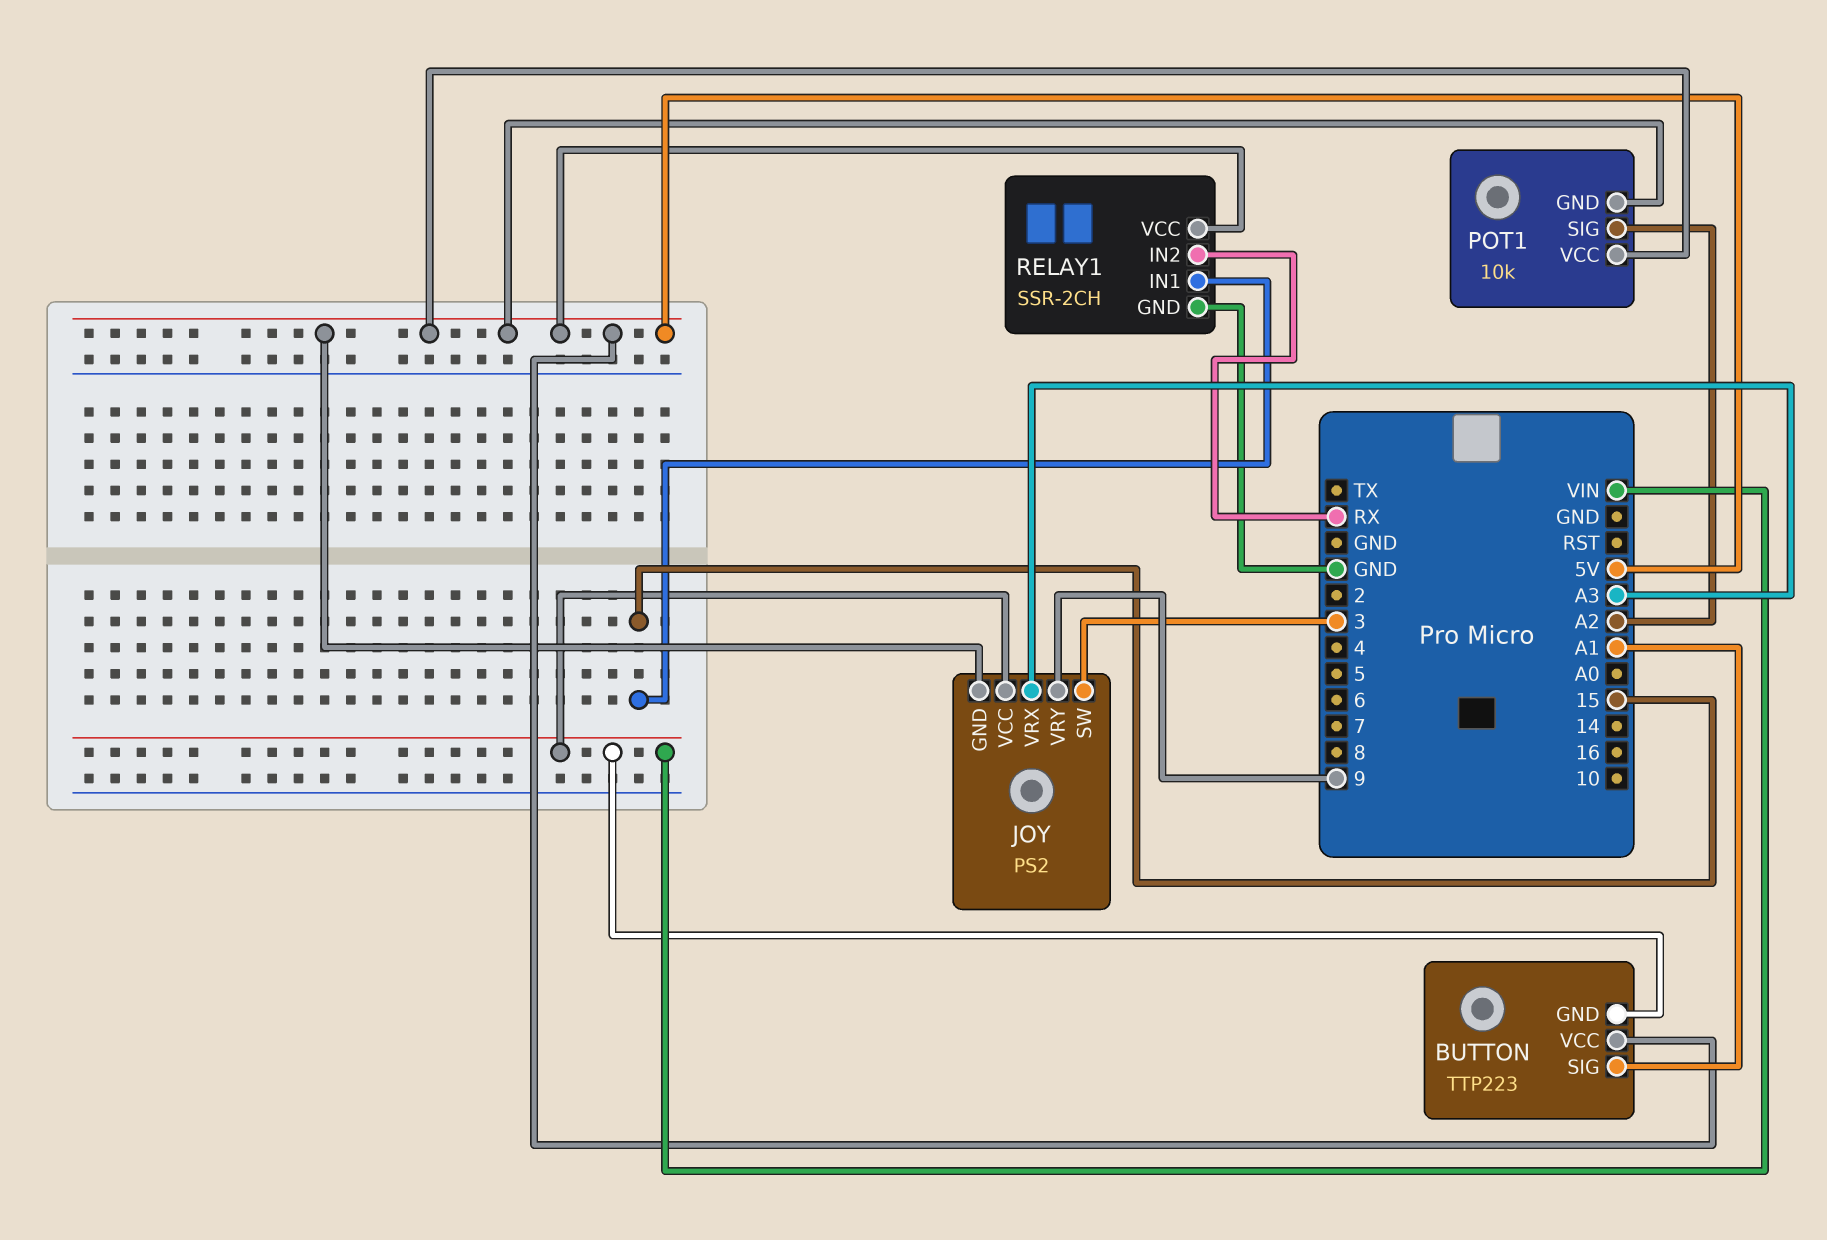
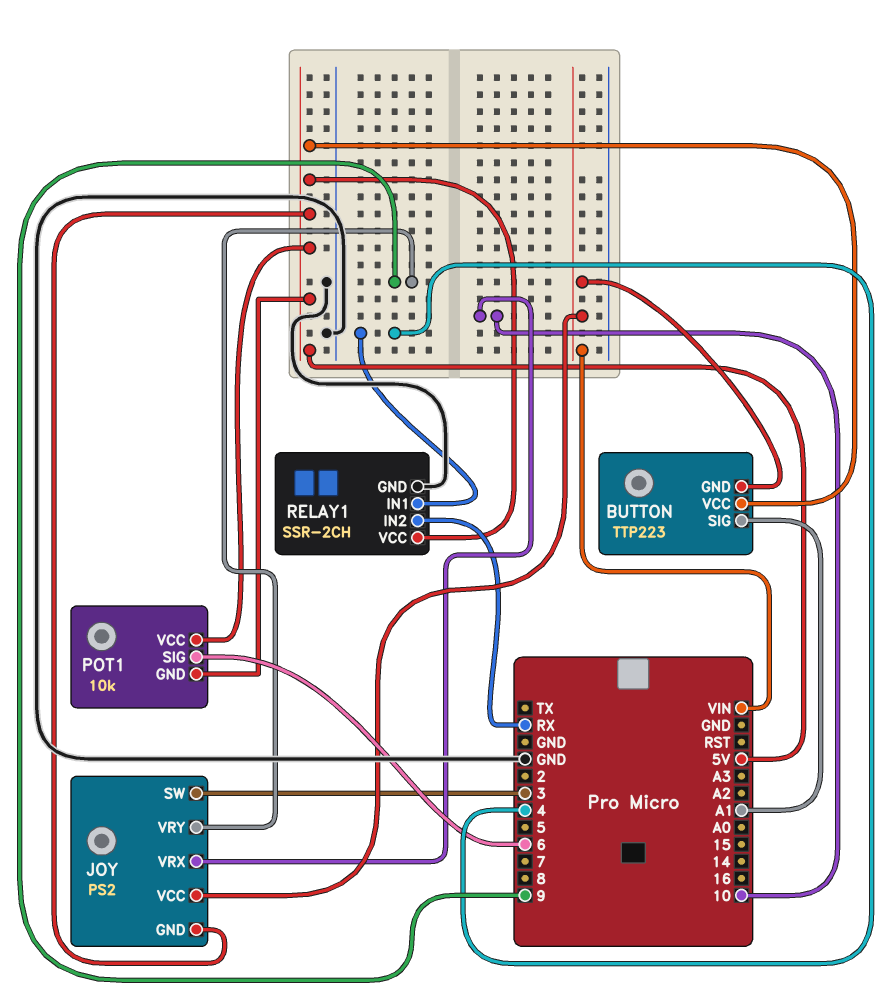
JOY pin VRX: A3 -> 10
POT1 pin SIG: A2 -> 6
RELAY1 pin IN1: 15 -> 4

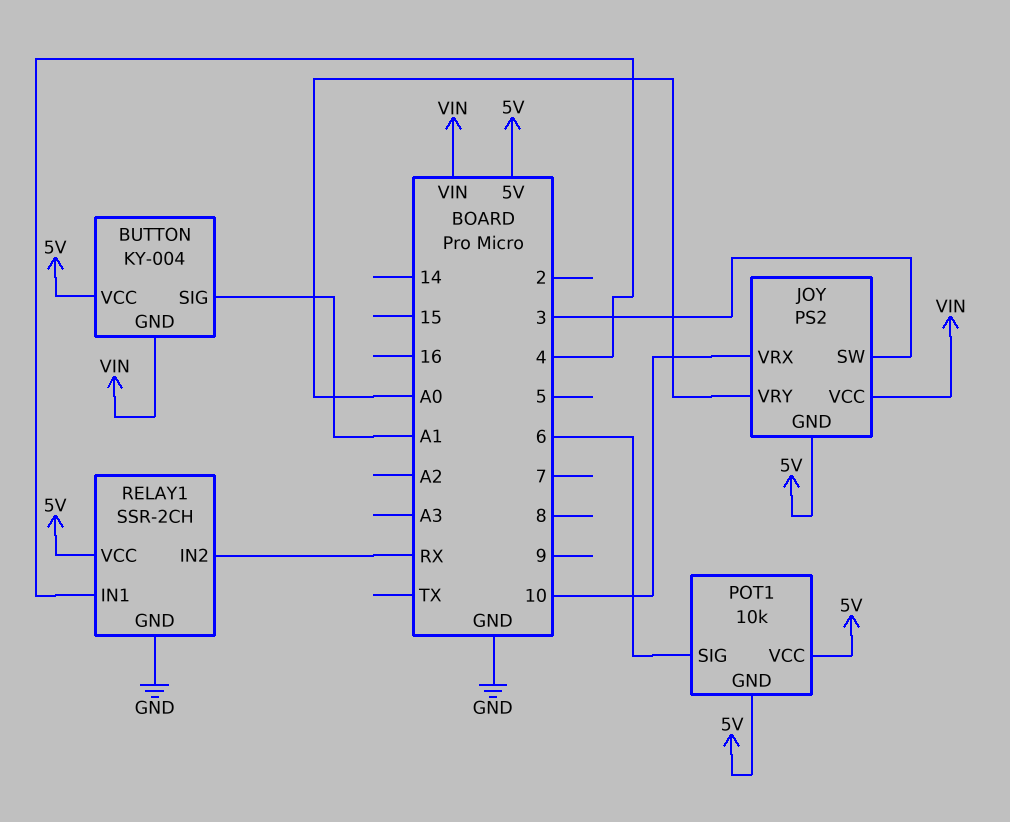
BUTTON: TTP223 -> KY-004
JOY pin VRY: 9 -> A0

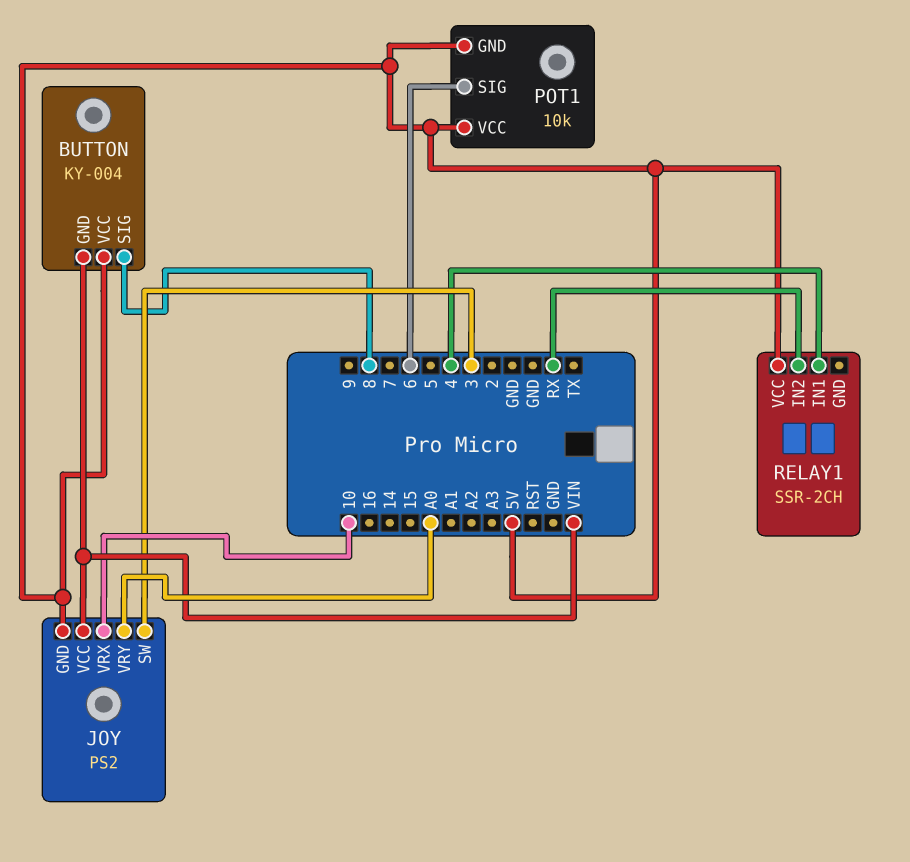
BUTTON pin SIG: A1 -> 8
RELAY1 pin GND: GND -> none

